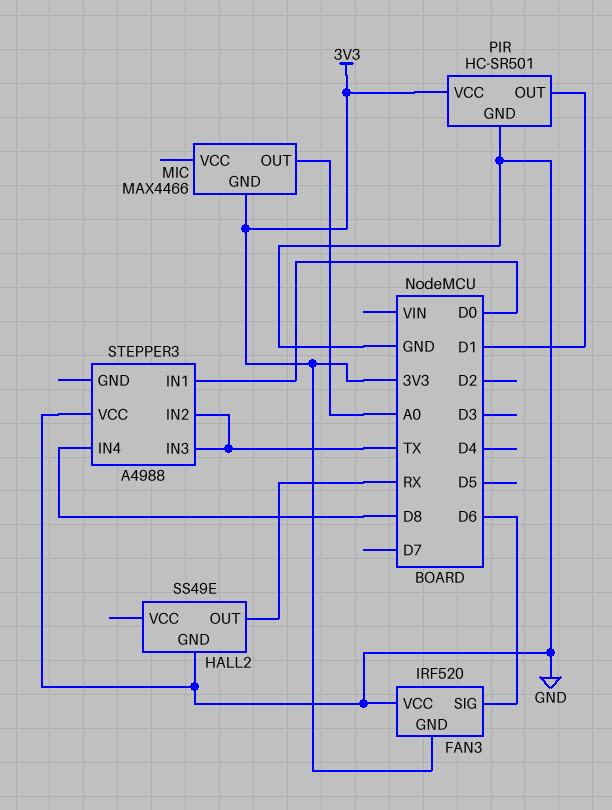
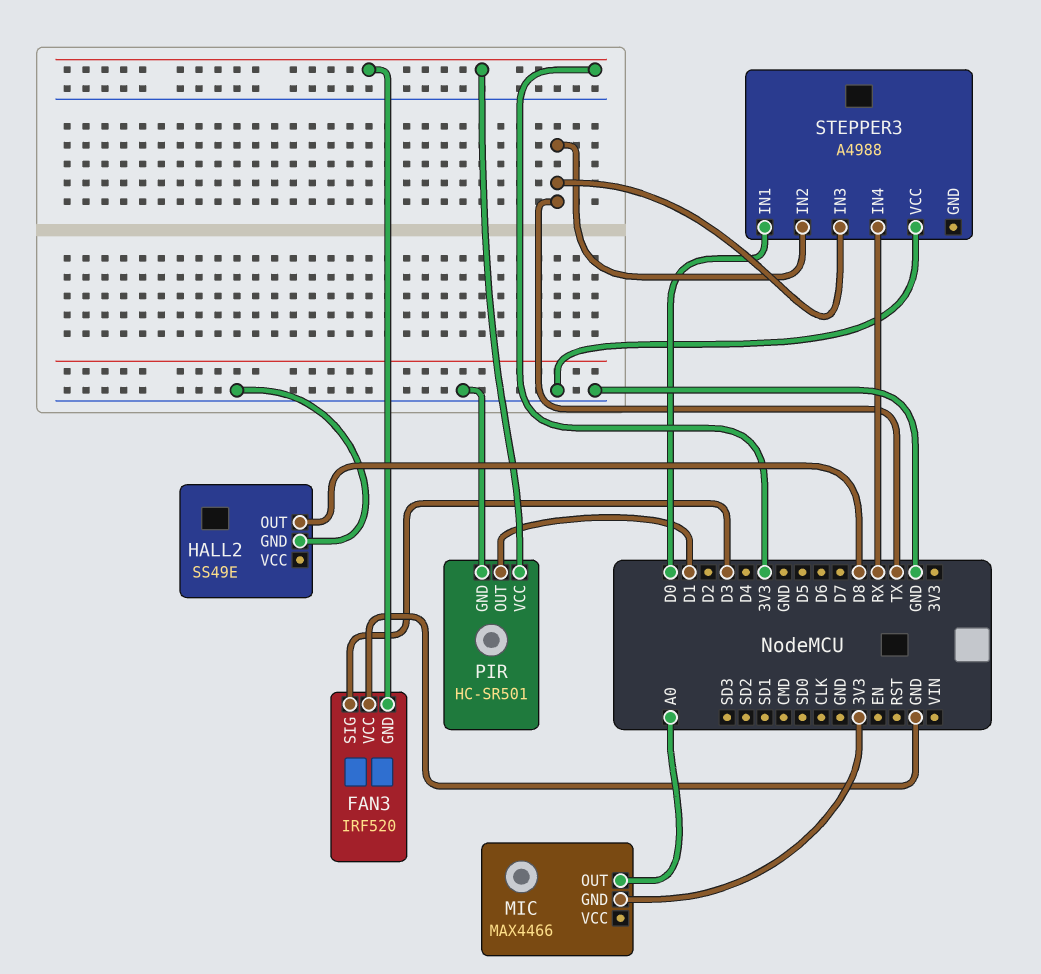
FAN3 pin SIG: D6 -> D3
HALL2 pin OUT: RX -> D8
STEPPER3 pin IN4: D8 -> RX

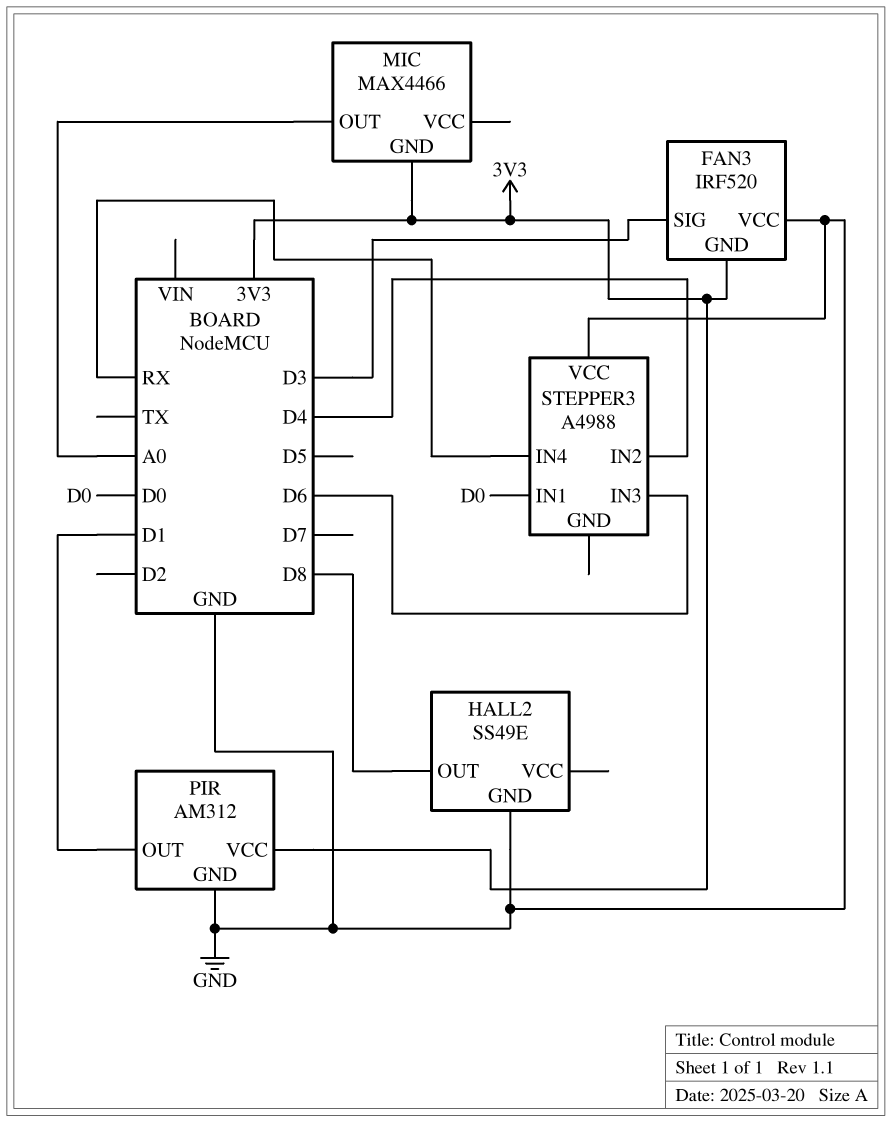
PIR: HC-SR501 -> AM312
STEPPER3 pin IN2: TX -> D4
STEPPER3 pin IN3: TX -> D6

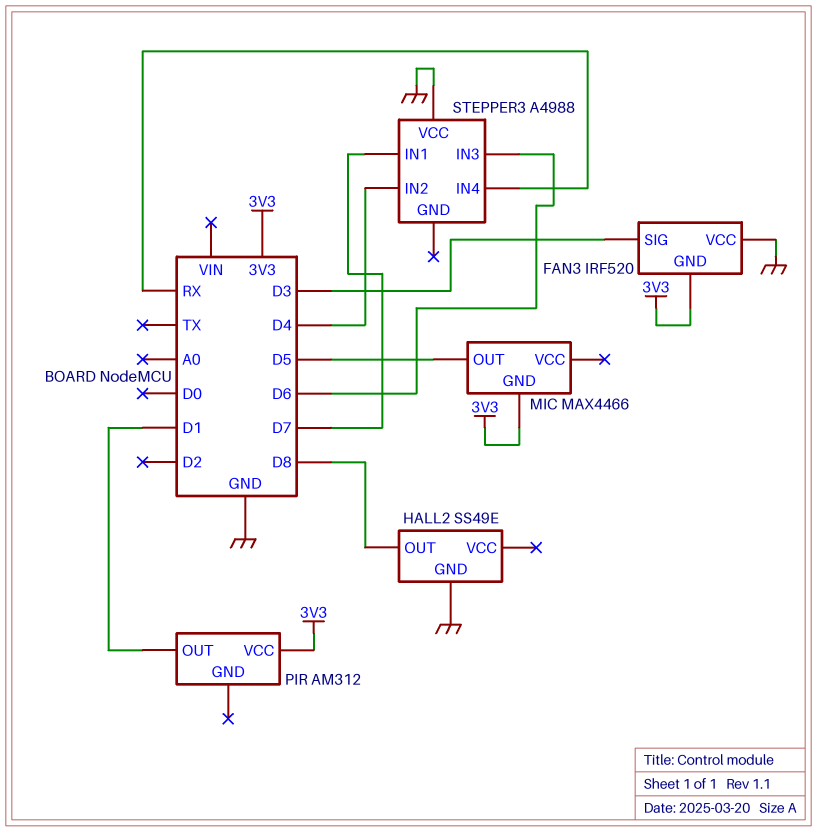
MIC pin OUT: A0 -> D5
PIR pin GND: GND -> none
STEPPER3 pin IN1: D0 -> D7

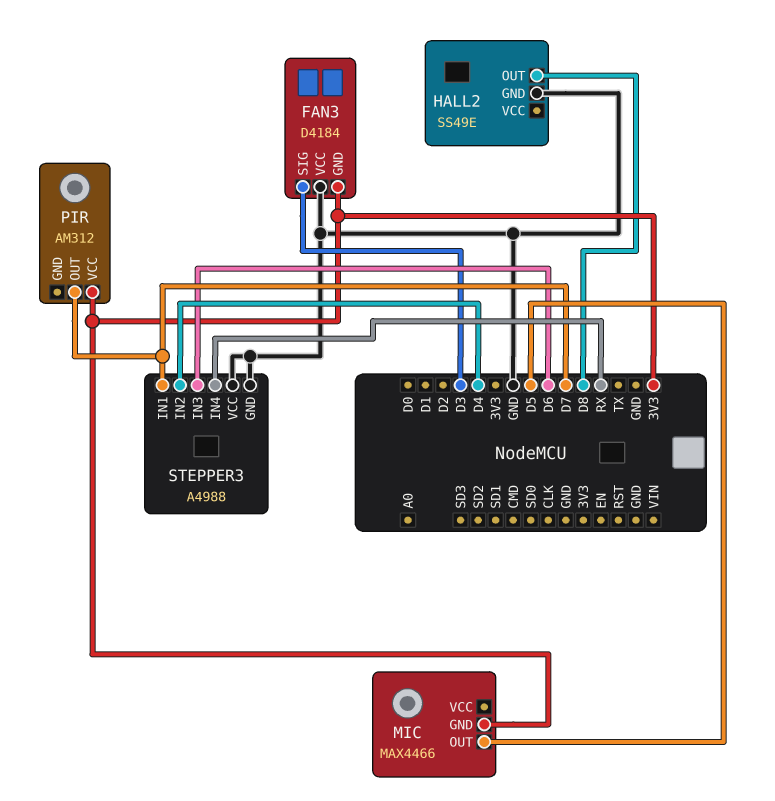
FAN3: IRF520 -> D4184
PIR pin OUT: D1 -> D7
STEPPER3 pin GND: none -> GND

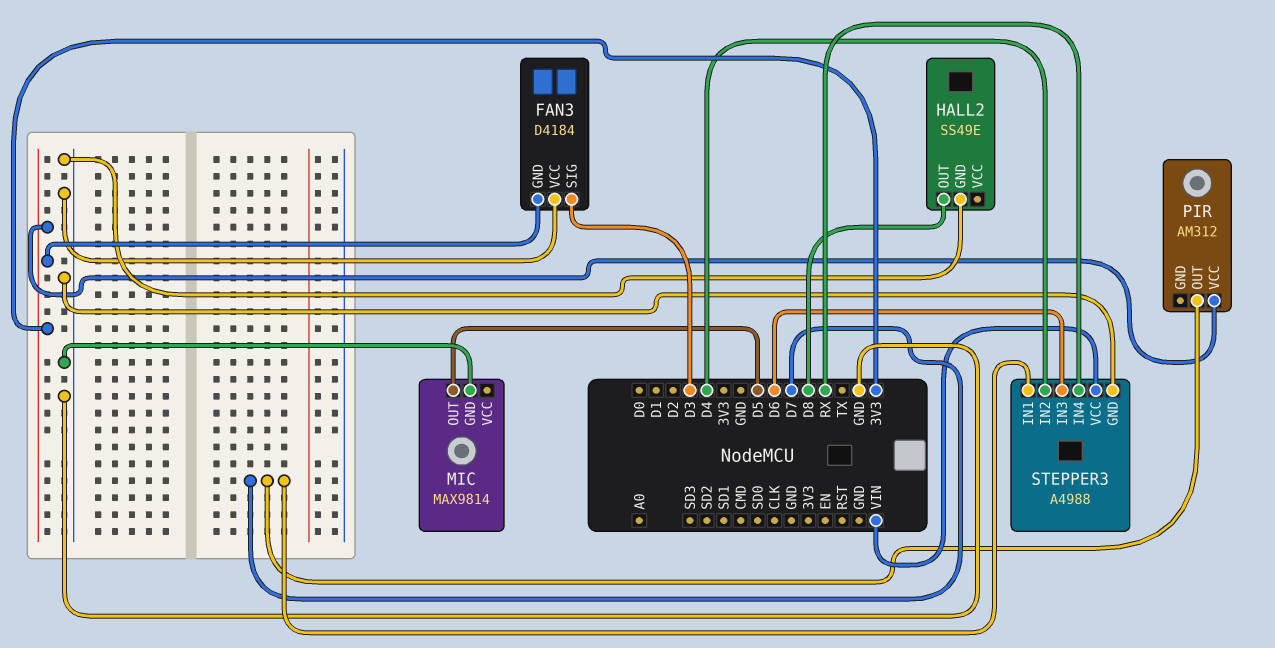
MIC: MAX4466 -> MAX9814
MIC pin GND: 3V3 -> GND
STEPPER3 pin VCC: GND -> VIN

